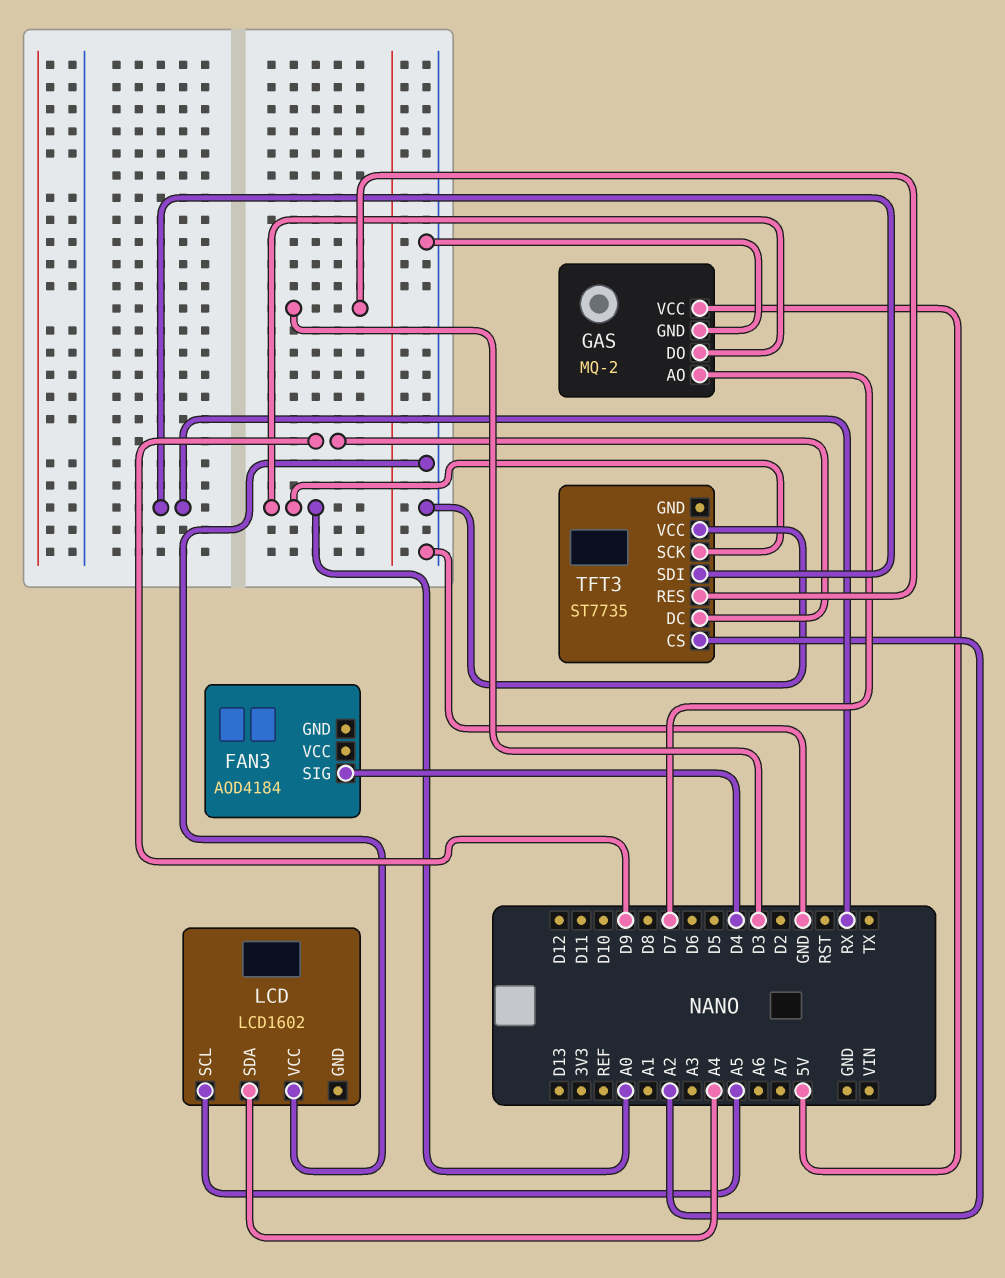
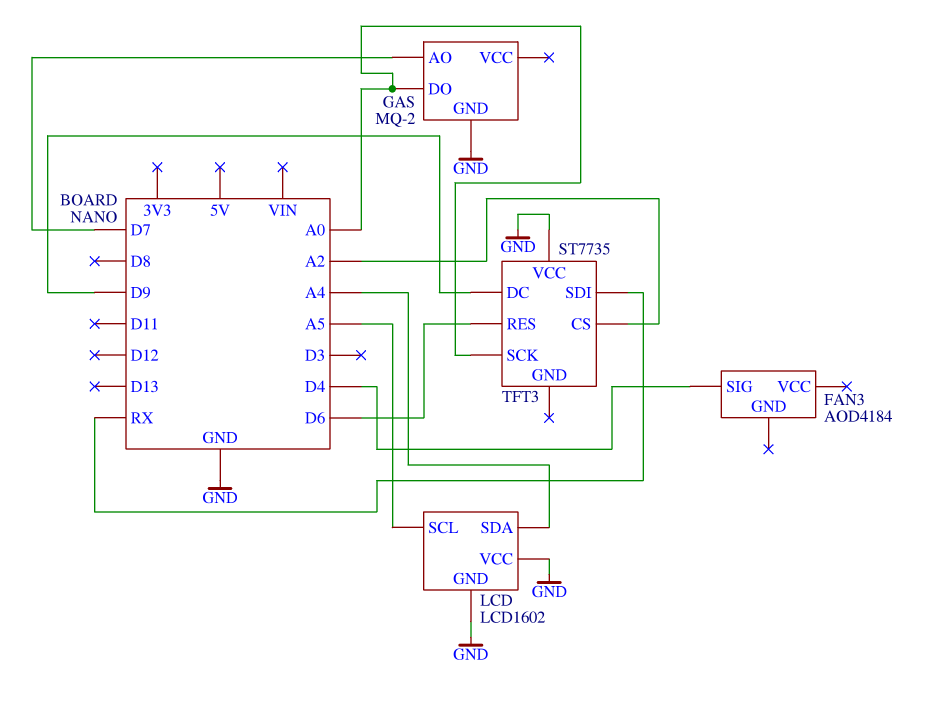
GAS pin VCC: 5V -> none
LCD pin GND: none -> GND
TFT3 pin RES: D3 -> D6

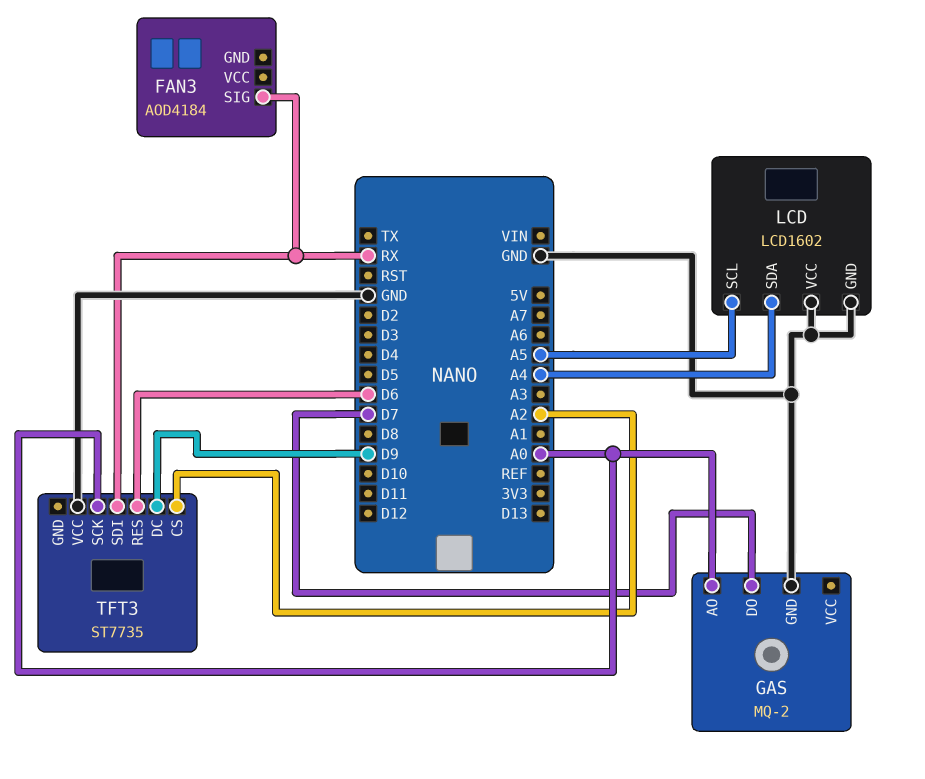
FAN3 pin SIG: D4 -> RX
GAS pin AO: D7 -> A0
GAS pin DO: A0 -> D7

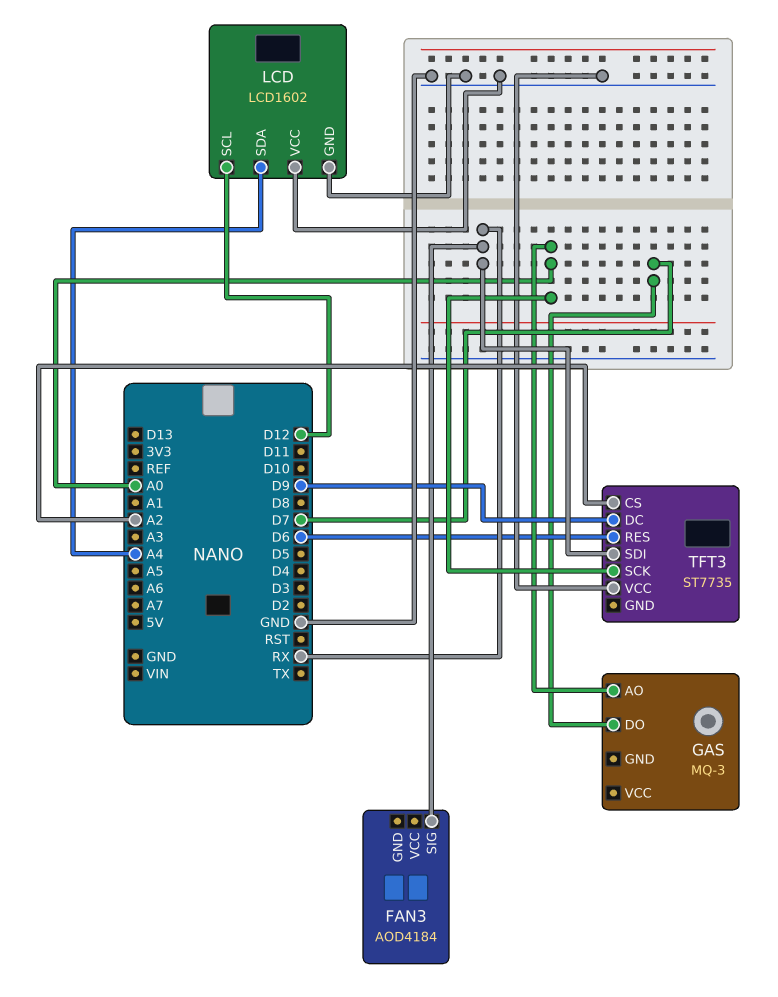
GAS: MQ-2 -> MQ-3
GAS pin GND: GND -> none
LCD pin SCL: A5 -> D12

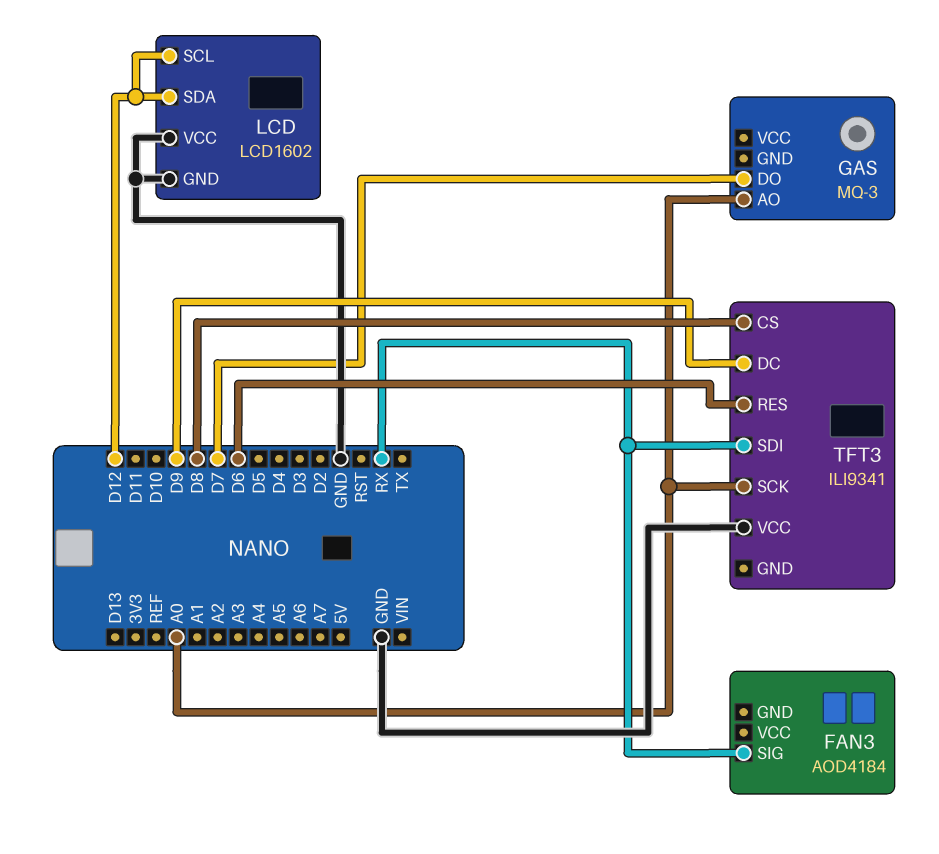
LCD pin SDA: A4 -> D12
TFT3: ST7735 -> ILI9341
TFT3 pin CS: A2 -> D8

